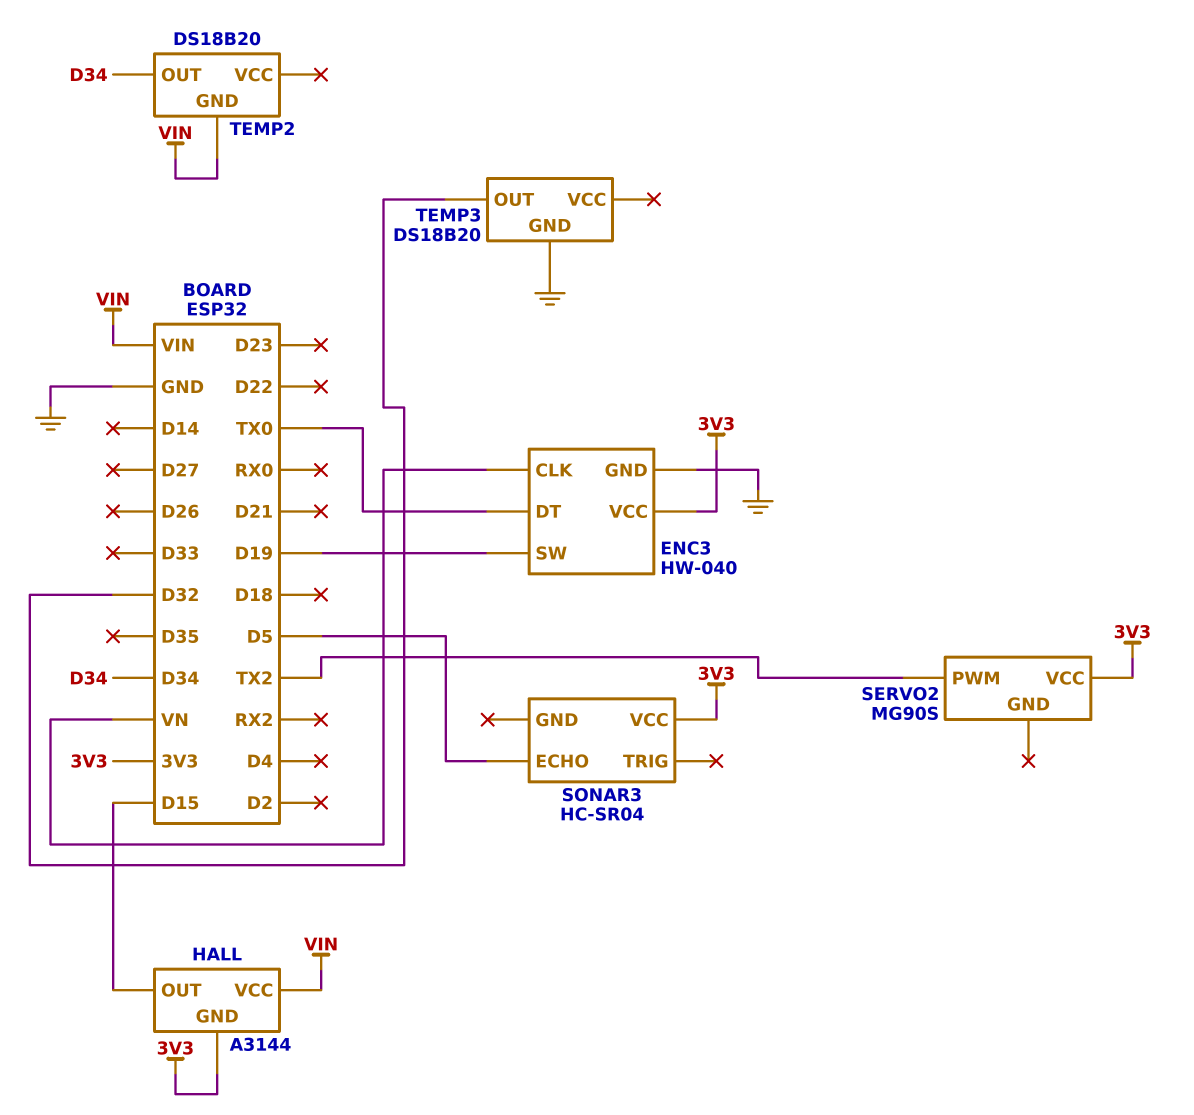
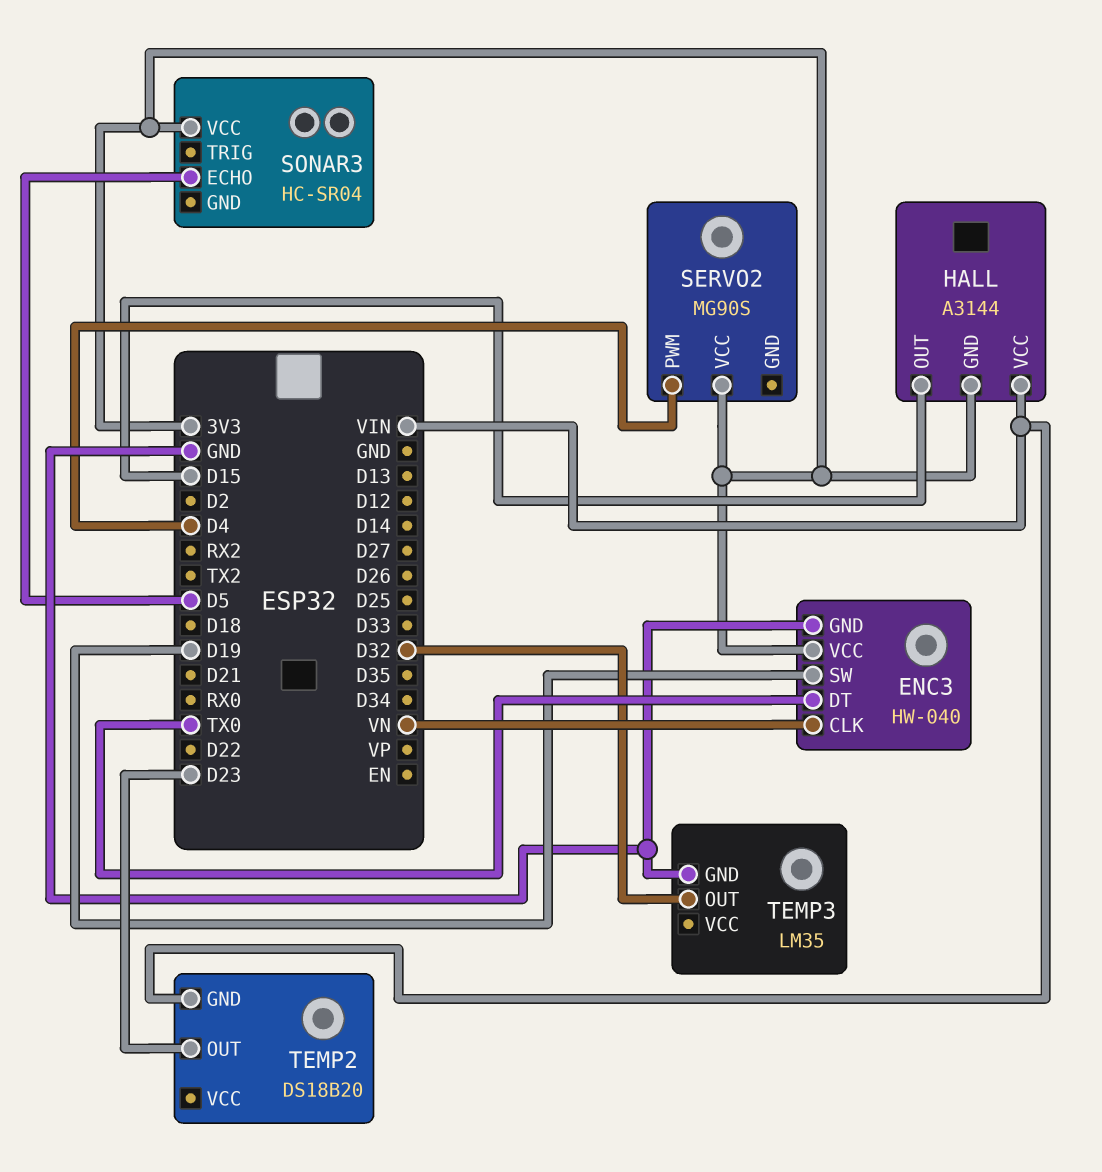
SERVO2 pin PWM: TX2 -> D4
TEMP2 pin OUT: D34 -> D23
TEMP3: DS18B20 -> LM35

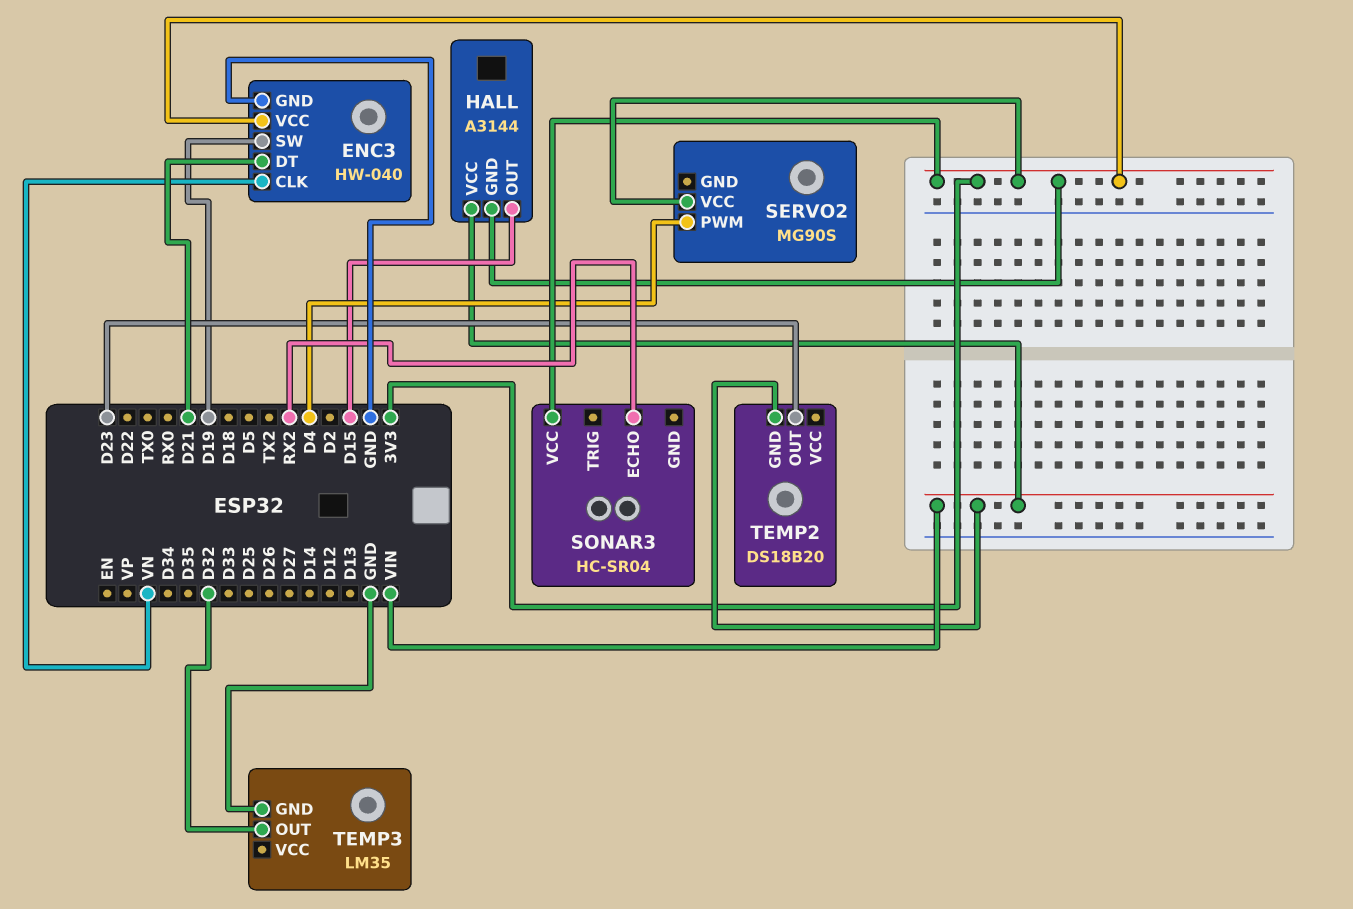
ENC3 pin DT: TX0 -> D21
SONAR3 pin ECHO: D5 -> RX2

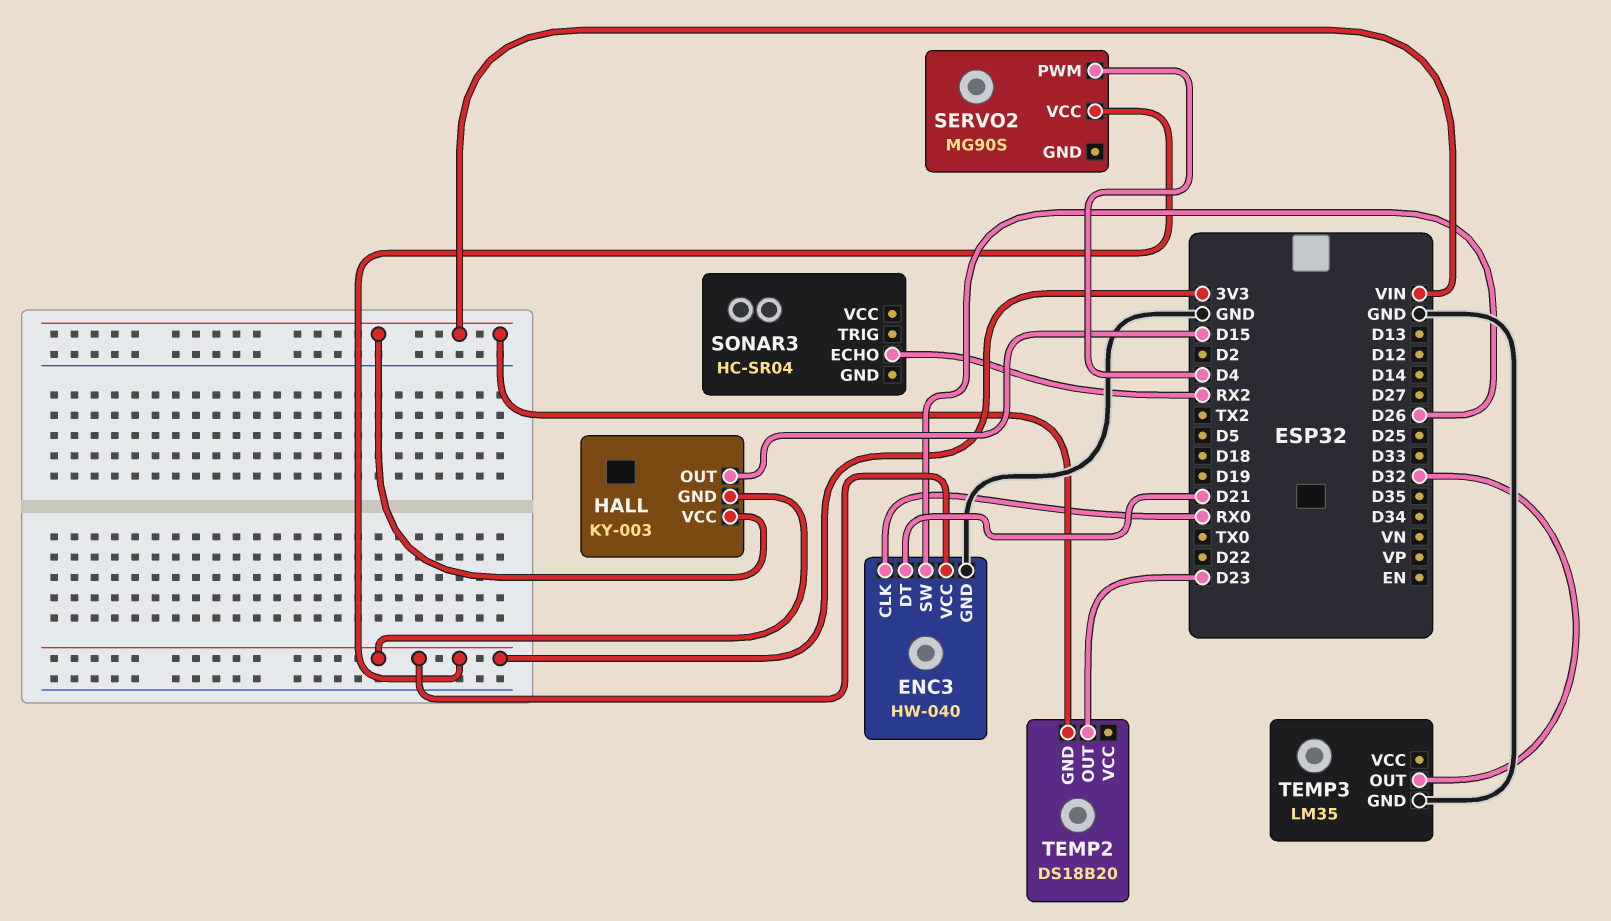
ENC3 pin CLK: VN -> RX0
ENC3 pin SW: D19 -> D26
HALL: A3144 -> KY-003
SONAR3 pin VCC: 3V3 -> none

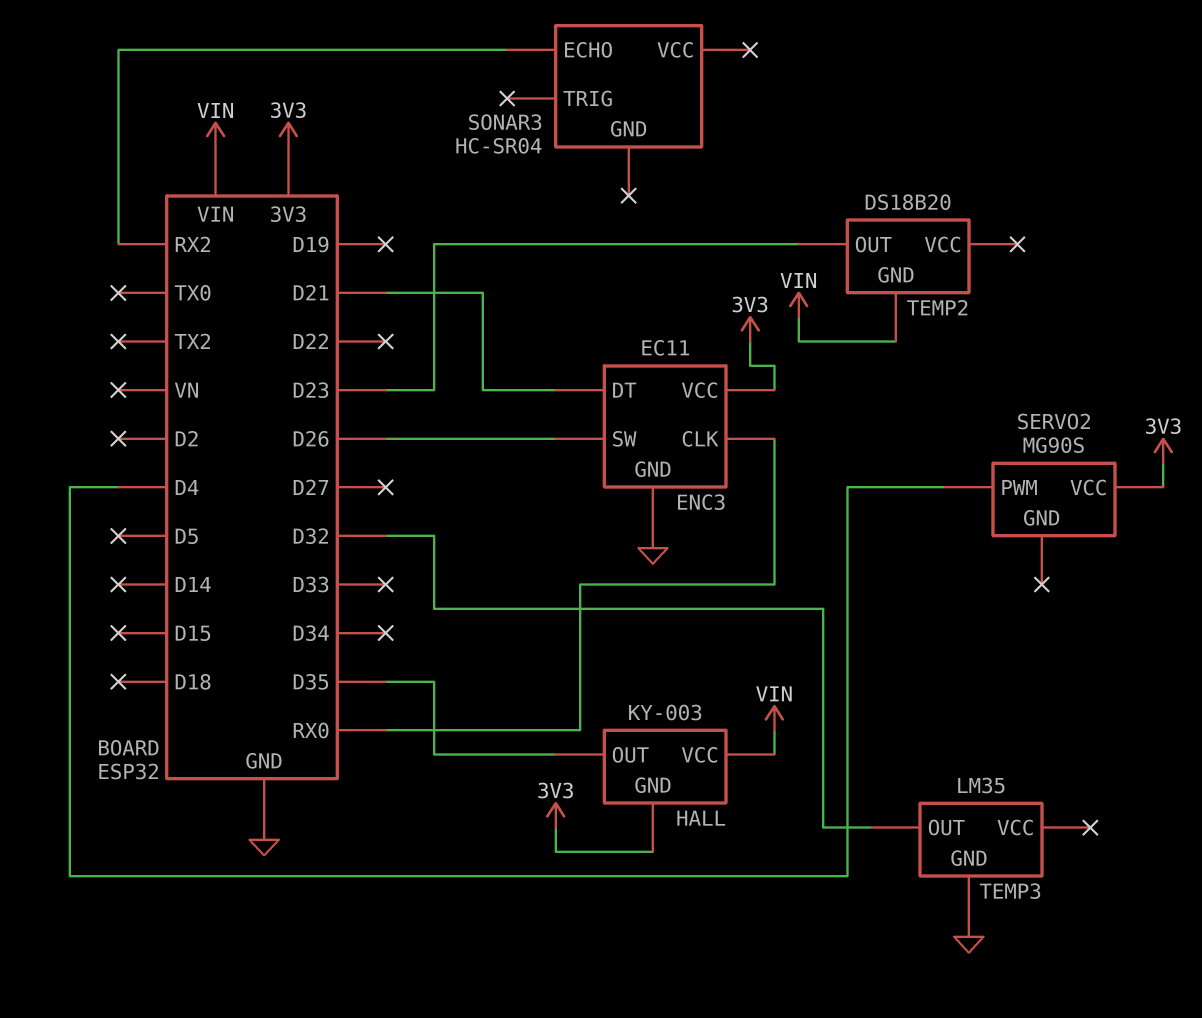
ENC3: HW-040 -> EC11
HALL pin OUT: D15 -> D35

